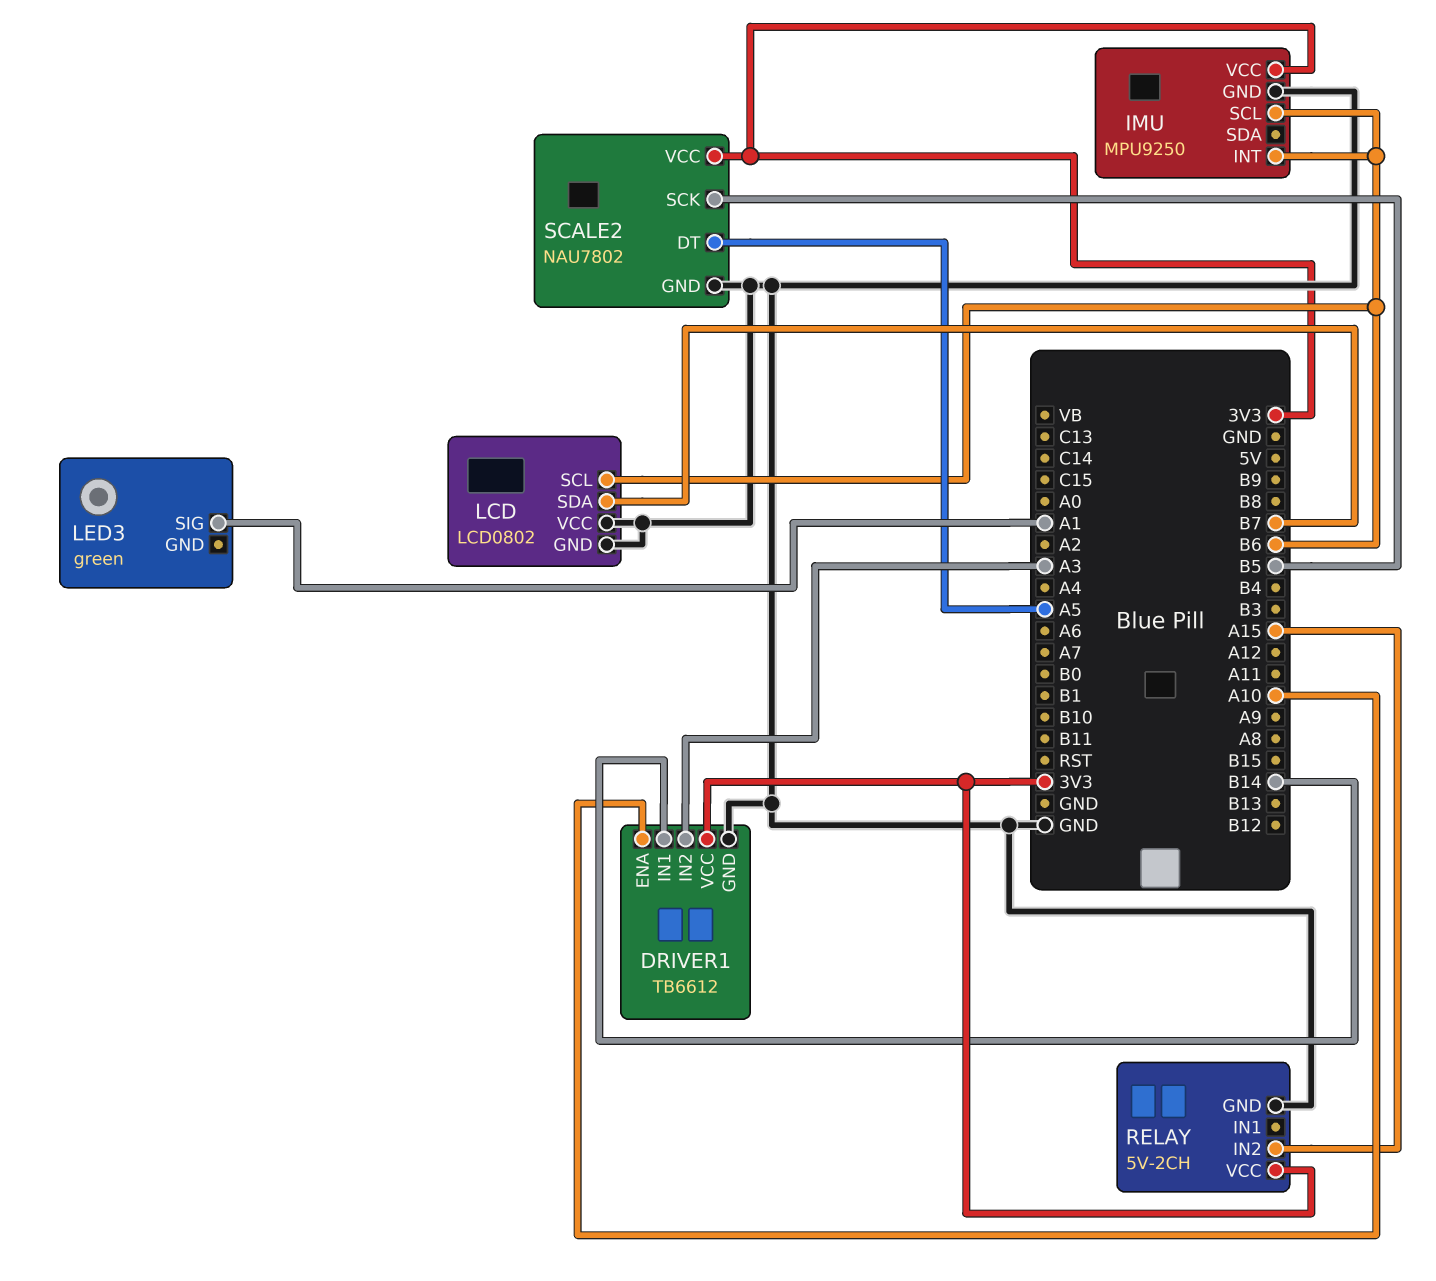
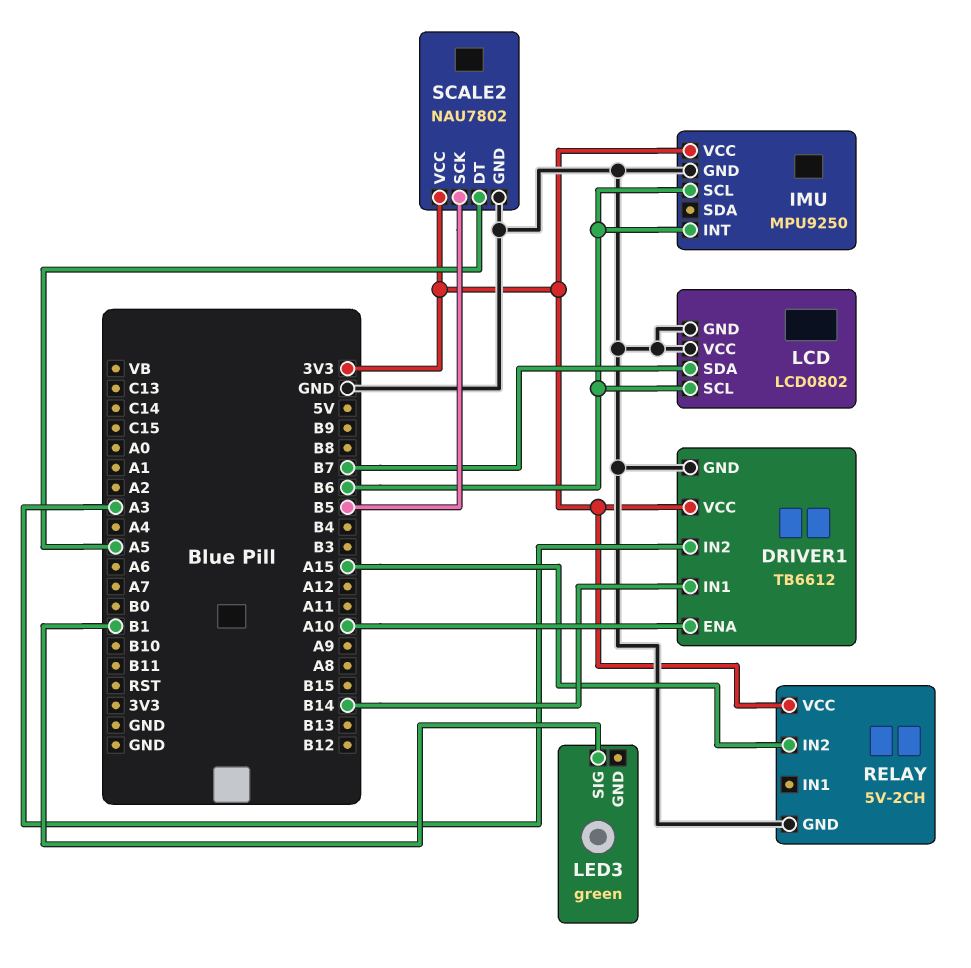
LED3 pin SIG: A1 -> B1

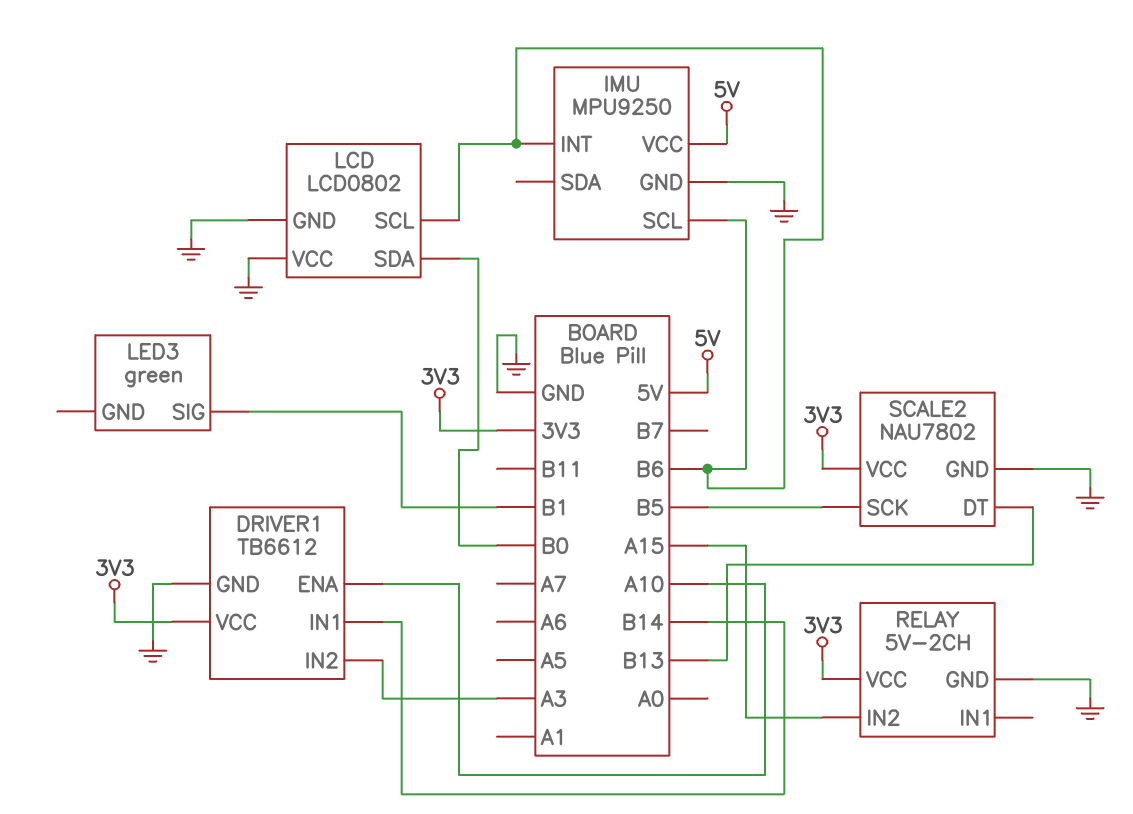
IMU pin VCC: 3V3 -> 5V
LCD pin SDA: B7 -> B0
SCALE2 pin DT: A5 -> B13

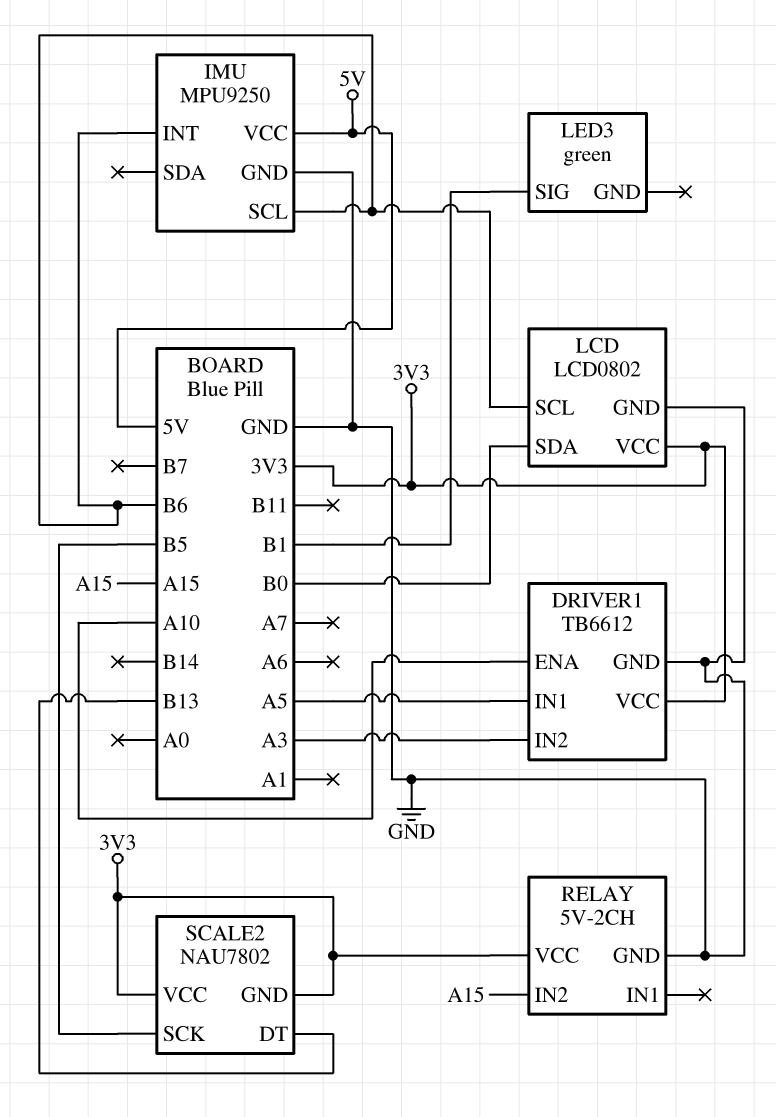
DRIVER1 pin IN1: B14 -> A5
LCD pin VCC: GND -> 3V3
SCALE2 pin GND: GND -> 3V3

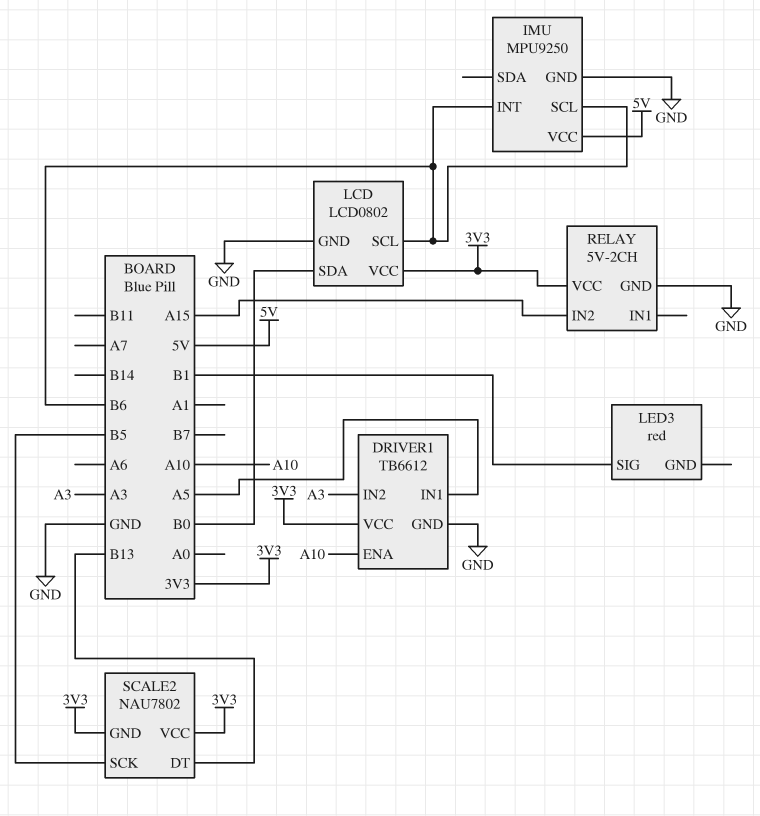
LED3: green -> red

